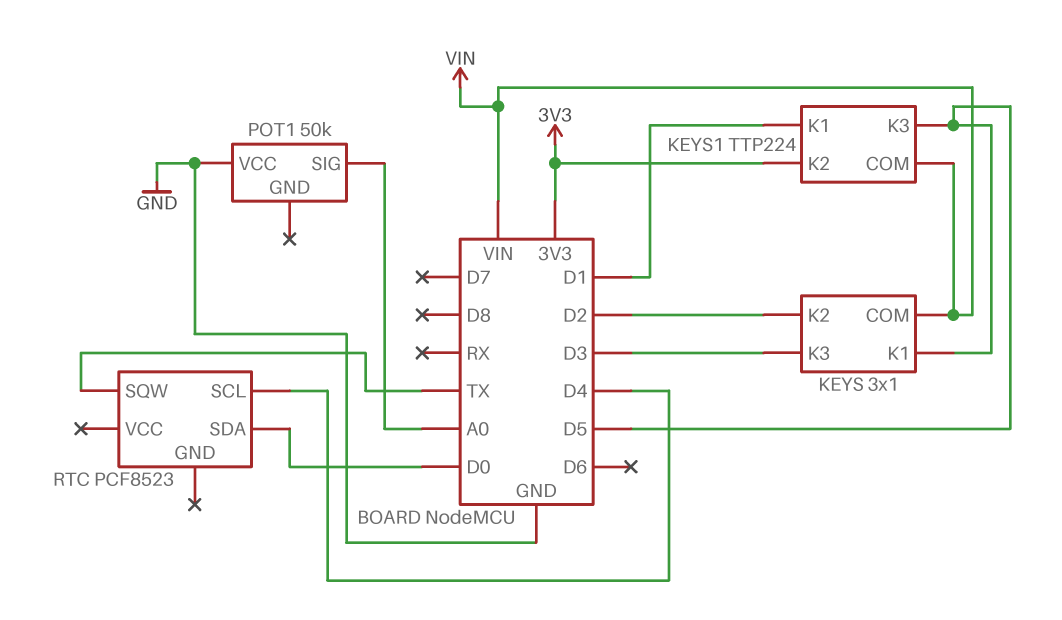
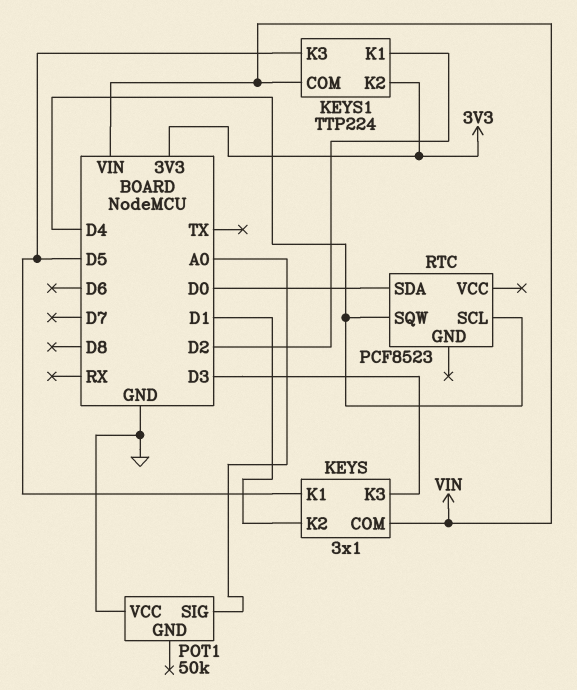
KEYS pin K2: D2 -> D1
KEYS1 pin K1: D1 -> D2
RTC pin SQW: TX -> D4

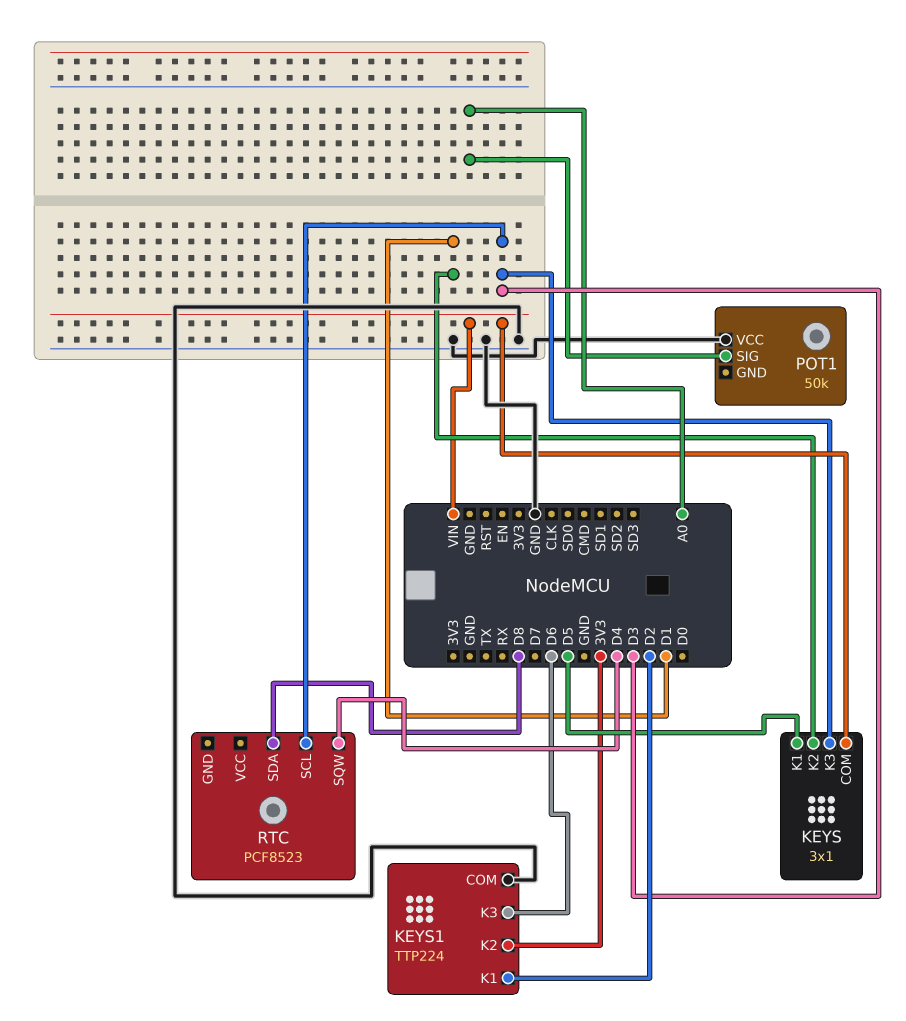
KEYS1 pin COM: VIN -> GND
KEYS1 pin K3: D5 -> D6
RTC pin SCL: D4 -> D3
RTC pin SDA: D0 -> D8

